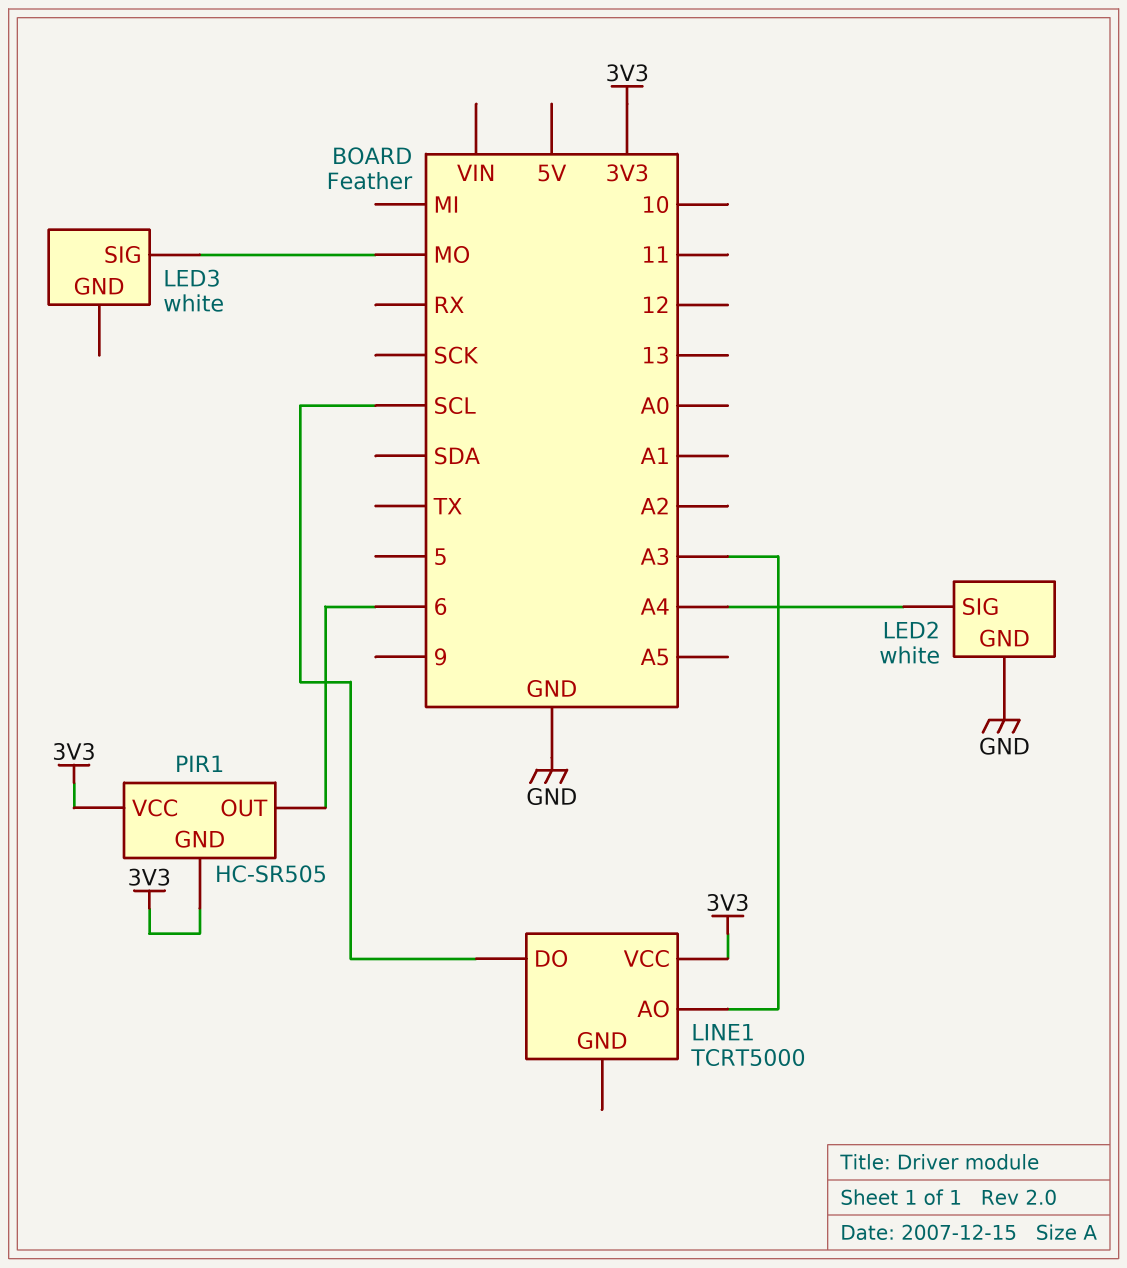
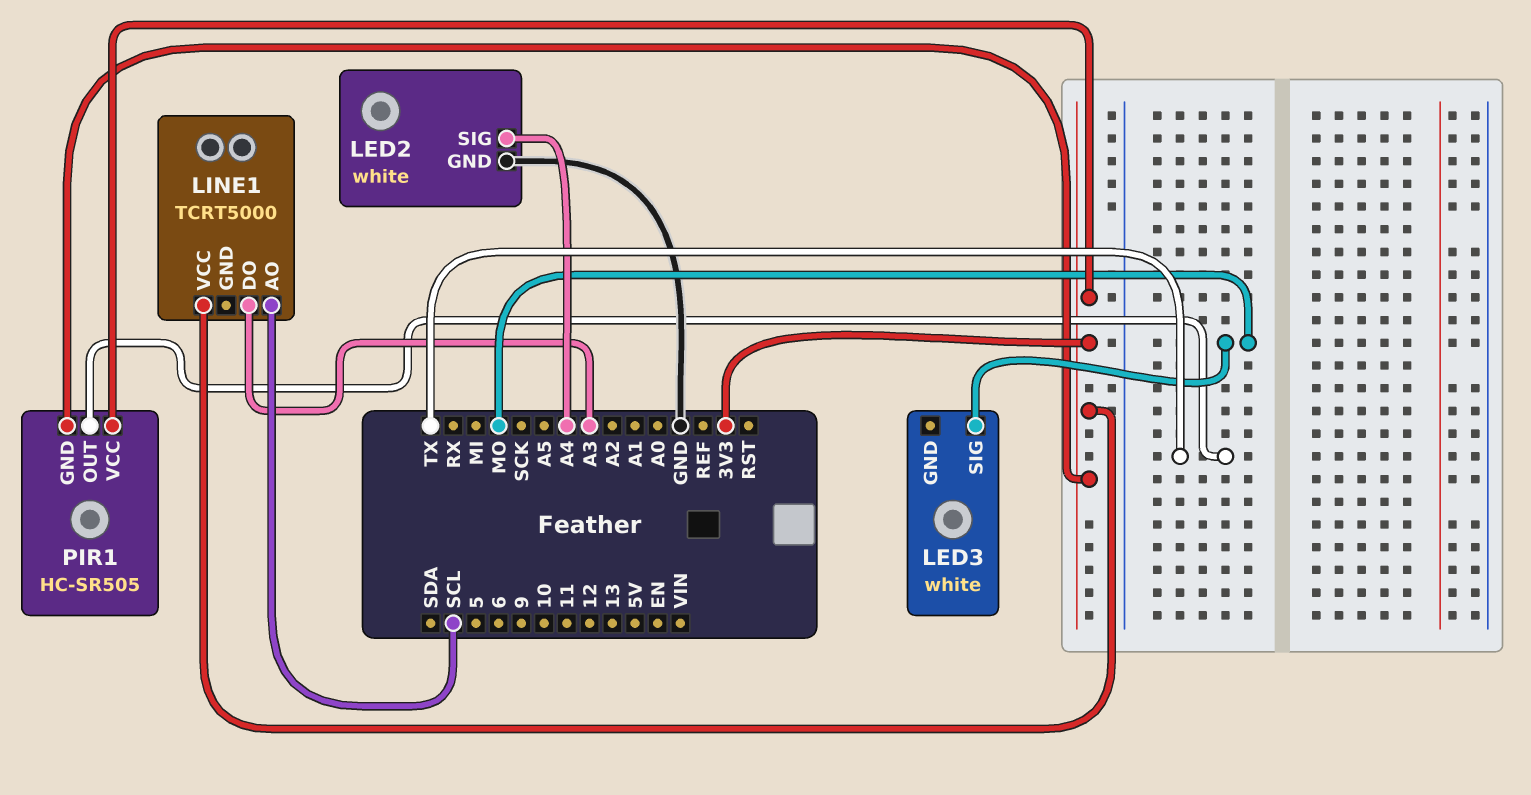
LINE1 pin AO: A3 -> SCL
LINE1 pin DO: SCL -> A3
PIR1 pin OUT: 6 -> TX

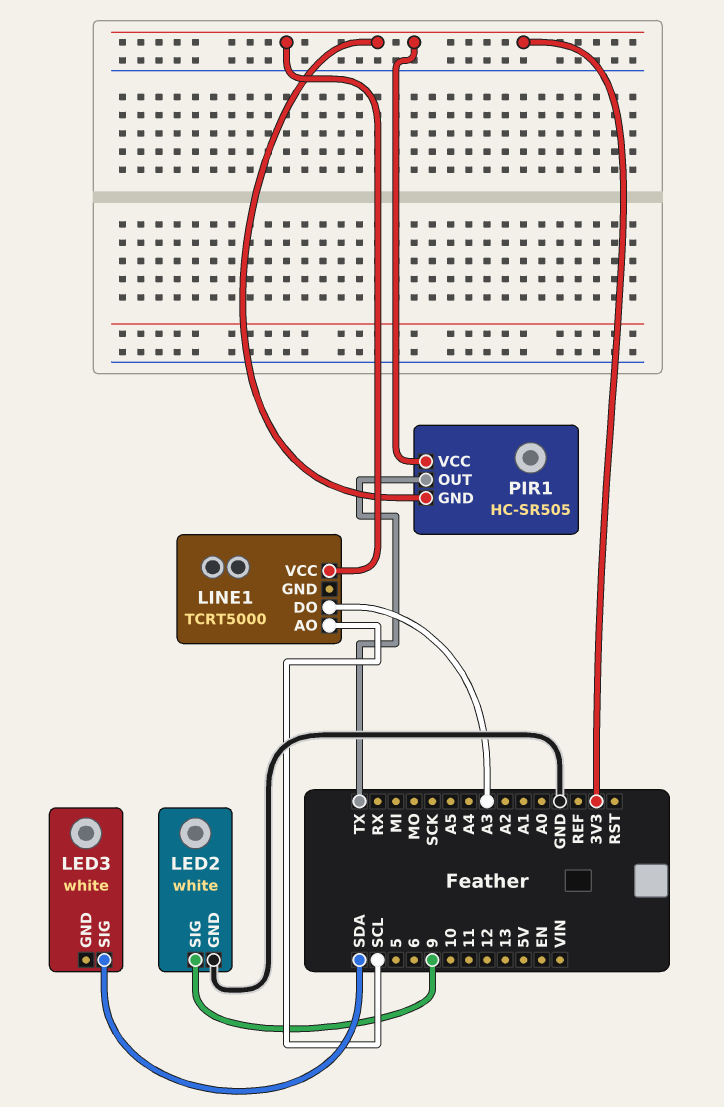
LED2 pin SIG: A4 -> 9
LED3 pin SIG: MO -> SDA

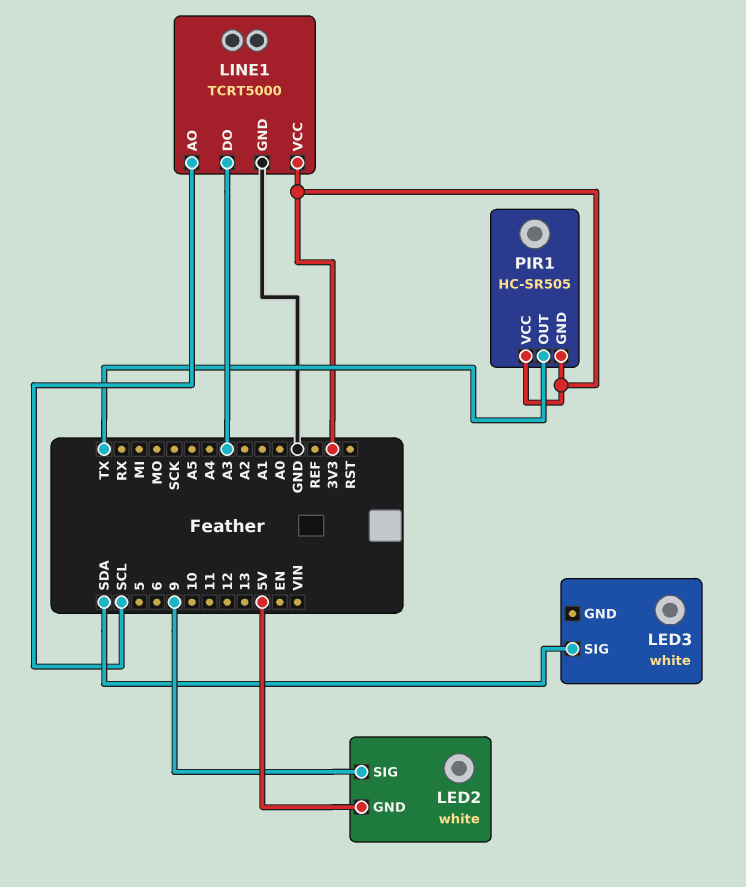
LED2 pin GND: GND -> 5V
LINE1 pin GND: none -> GND

